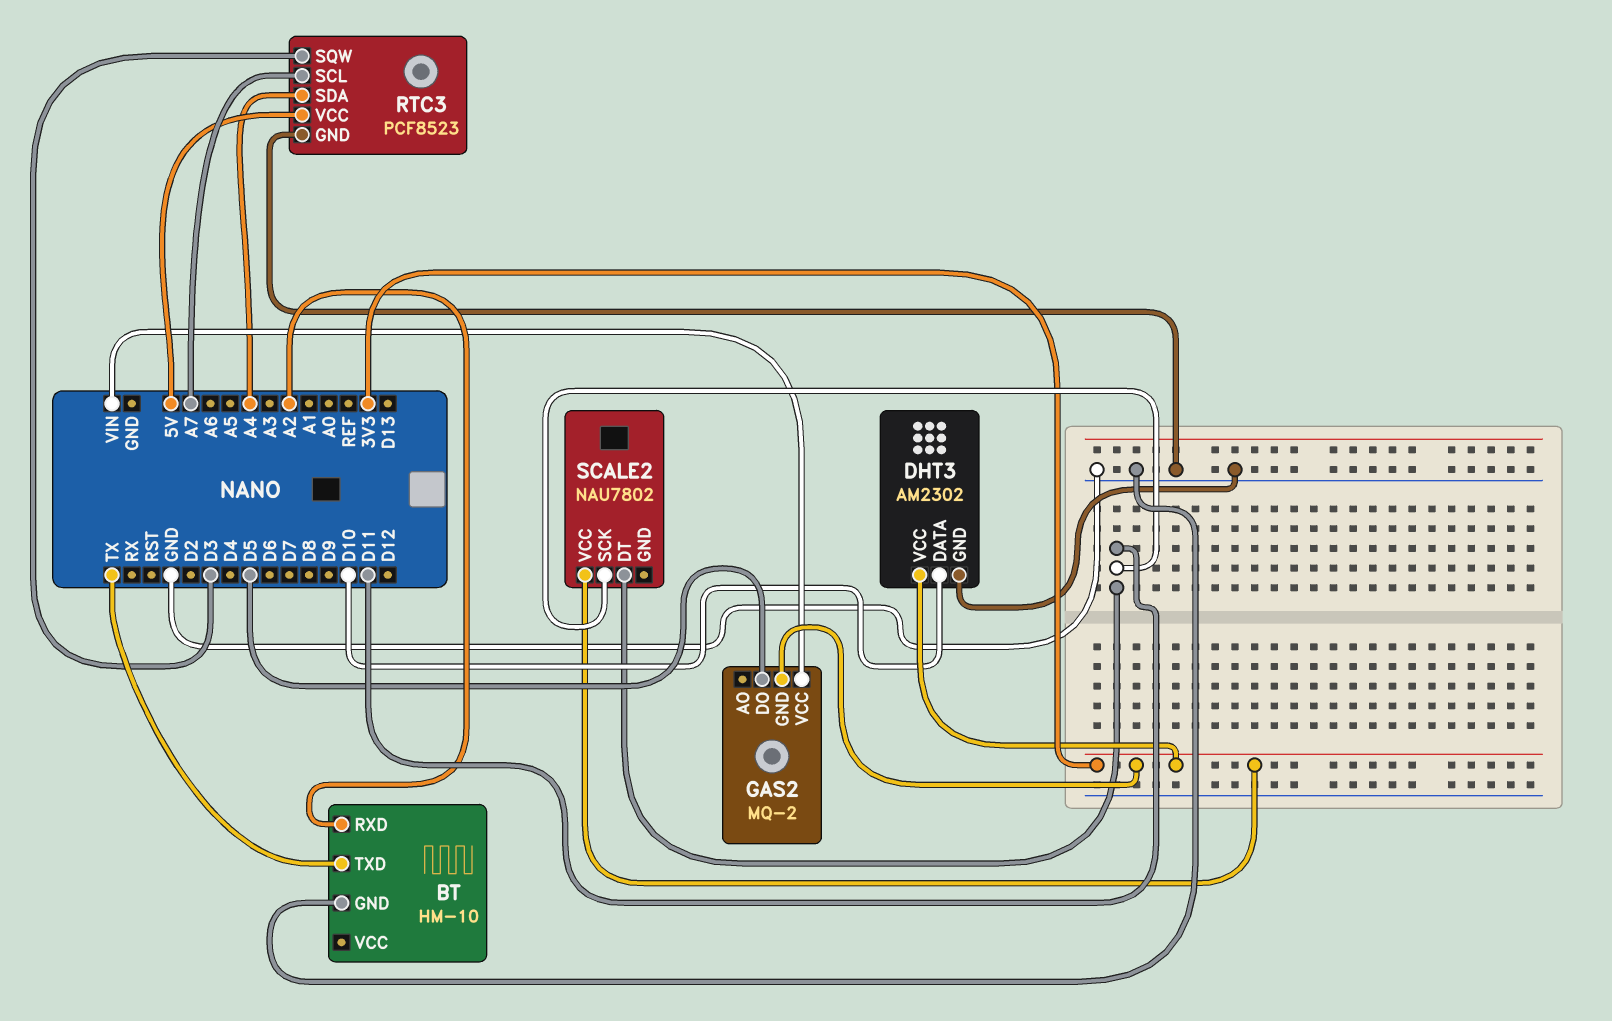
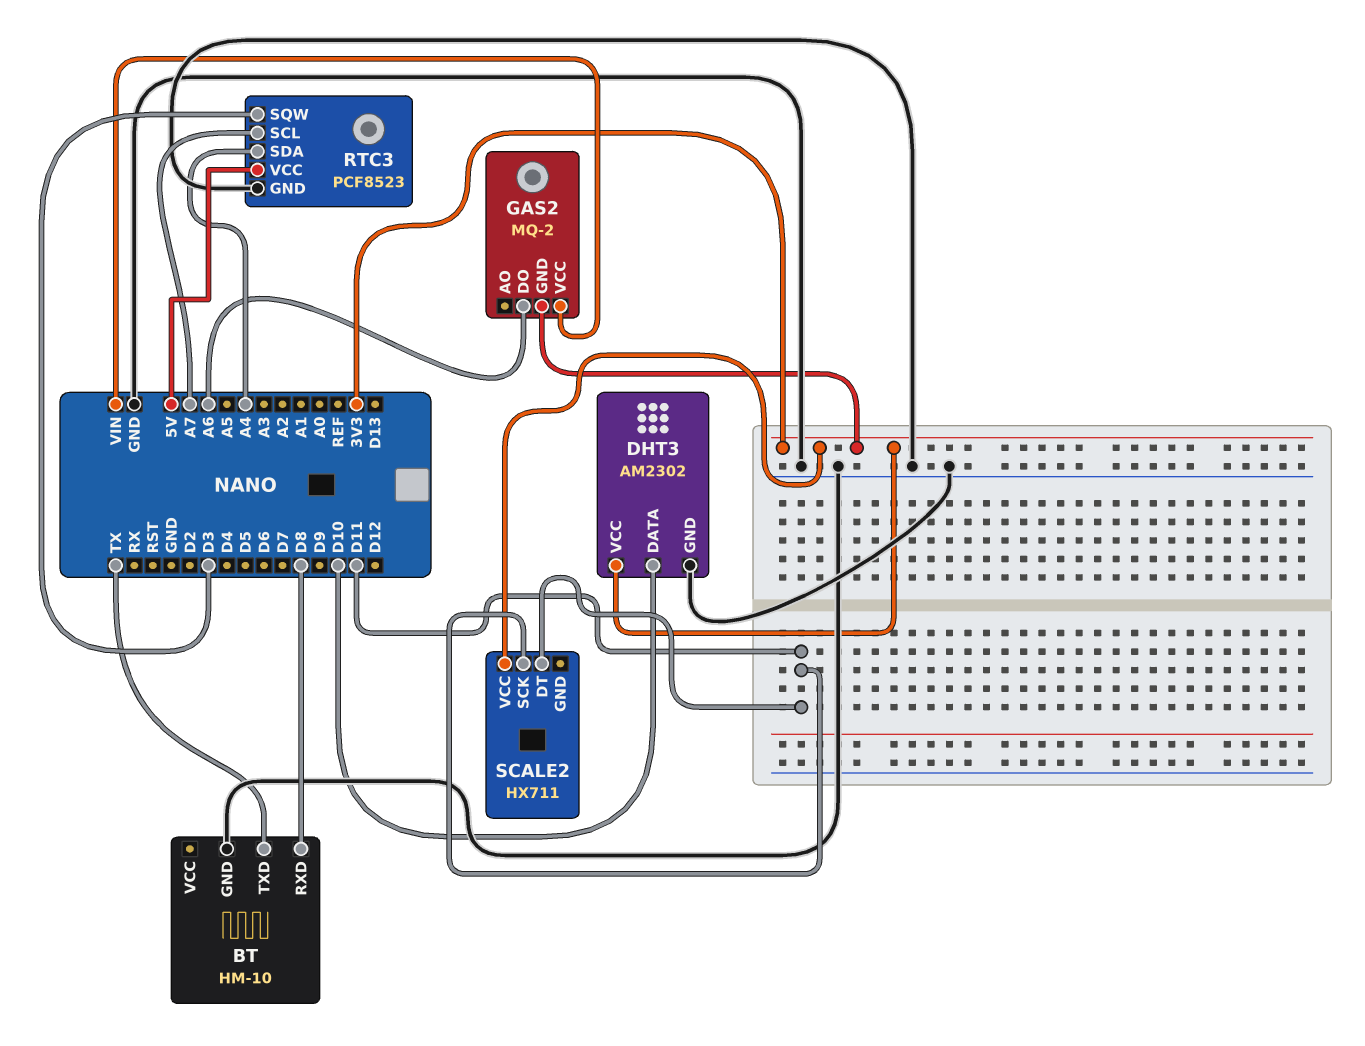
BT pin RXD: A2 -> D8
GAS2 pin DO: D5 -> A6
SCALE2: NAU7802 -> HX711

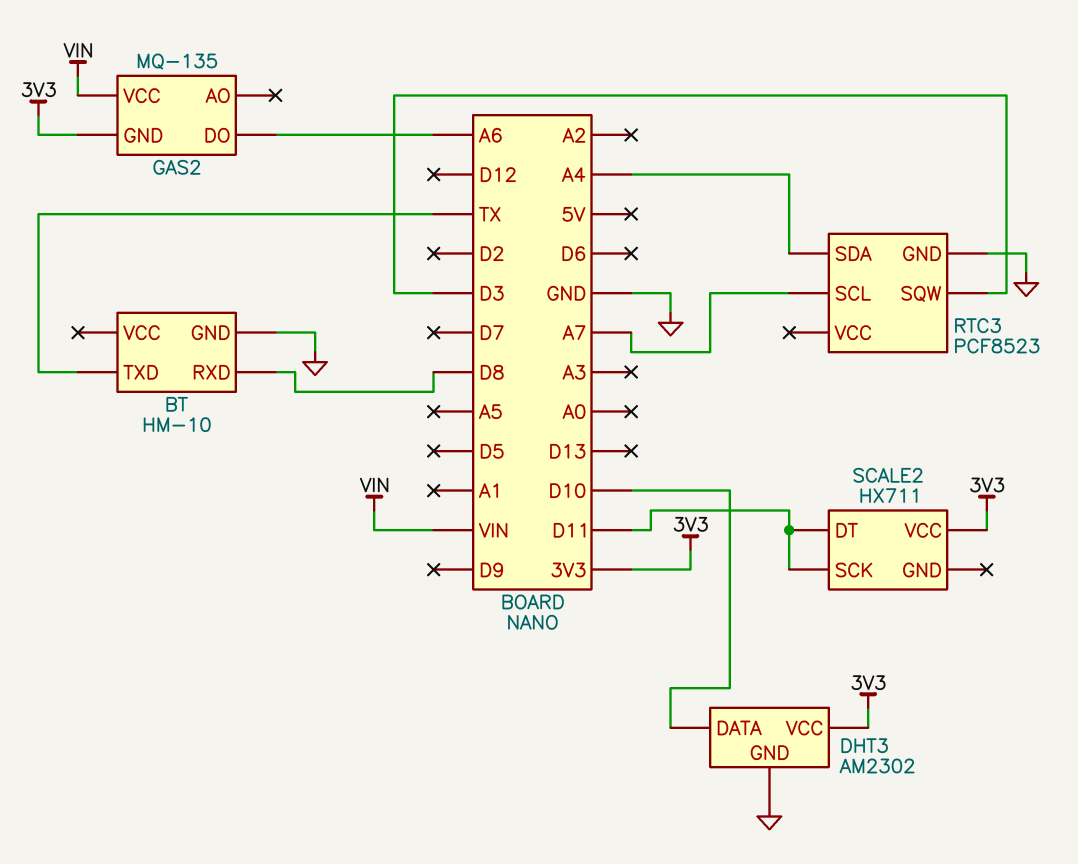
GAS2: MQ-2 -> MQ-135
RTC3 pin VCC: 5V -> none

